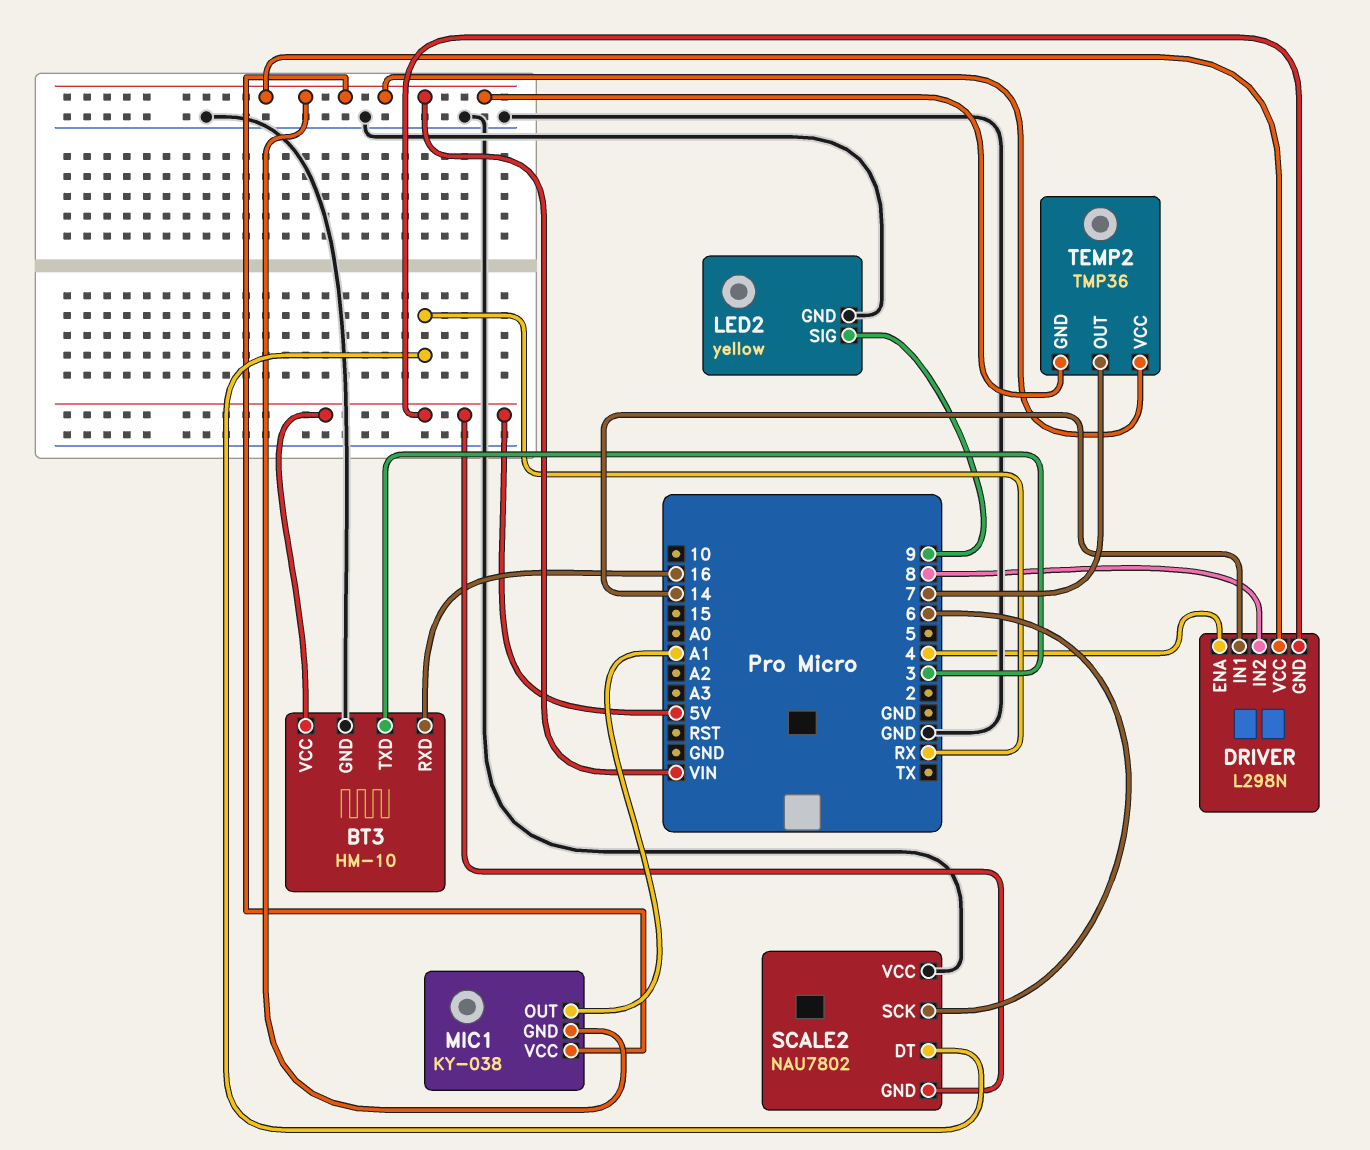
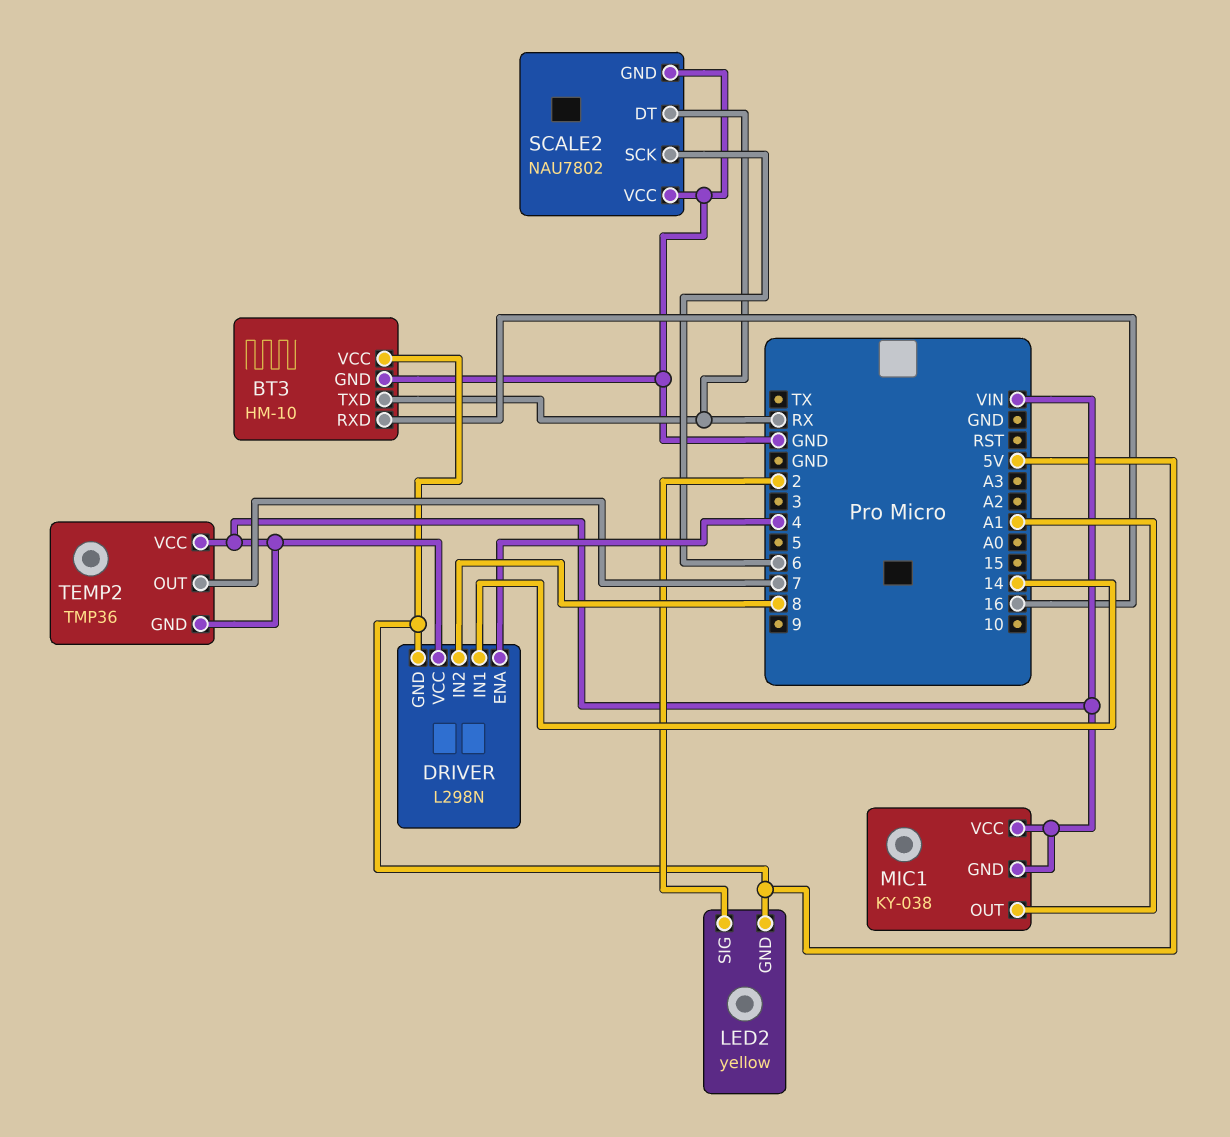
BT3 pin TXD: 3 -> RX
LED2 pin GND: GND -> 5V
LED2 pin SIG: 9 -> 2
SCALE2 pin GND: 5V -> GND

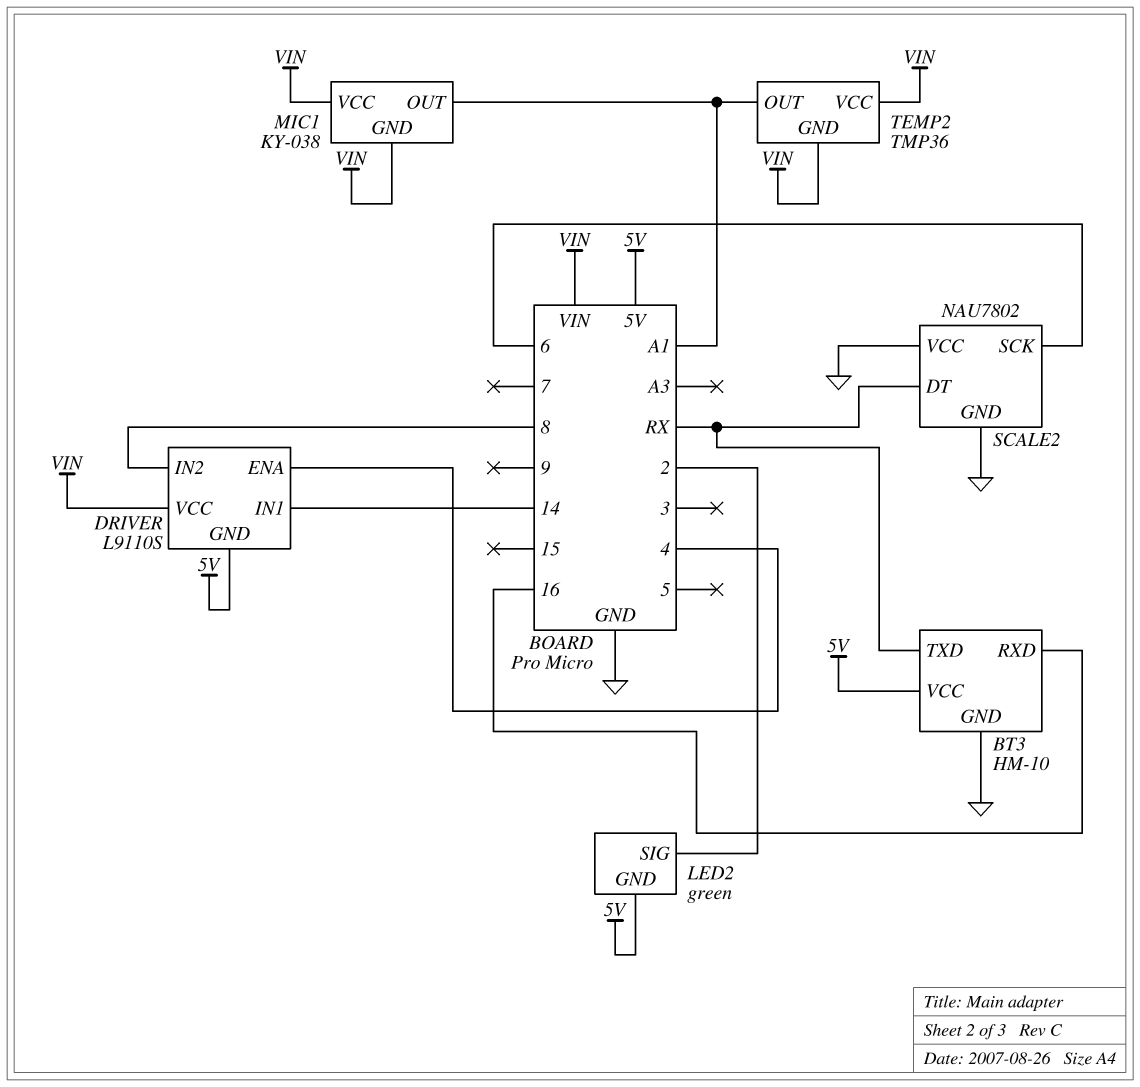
DRIVER: L298N -> L9110S
LED2: yellow -> green
TEMP2 pin OUT: 7 -> A1

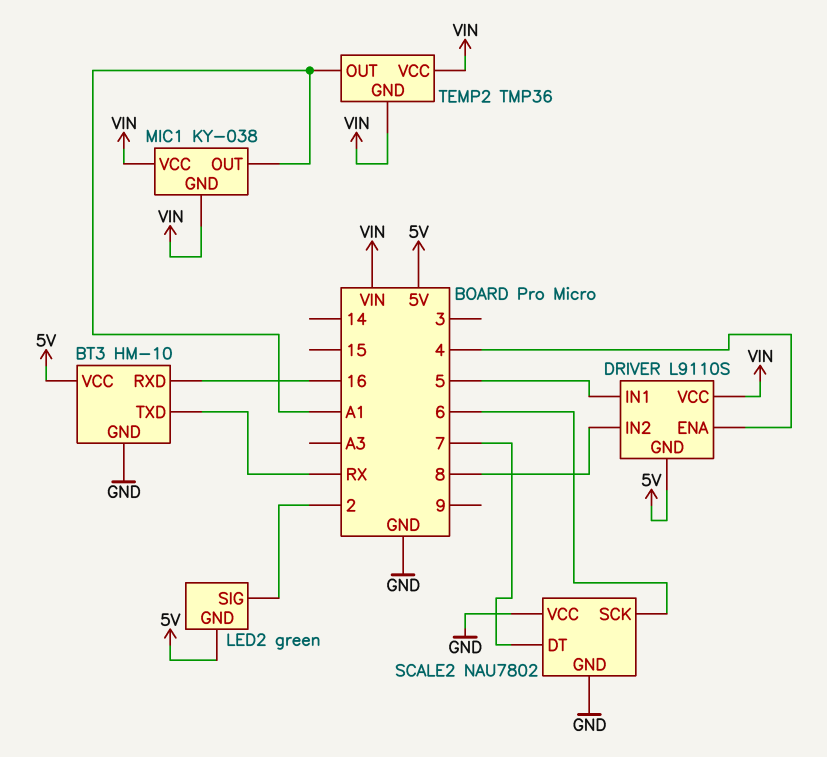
DRIVER pin IN1: 14 -> 5
SCALE2 pin DT: RX -> 7

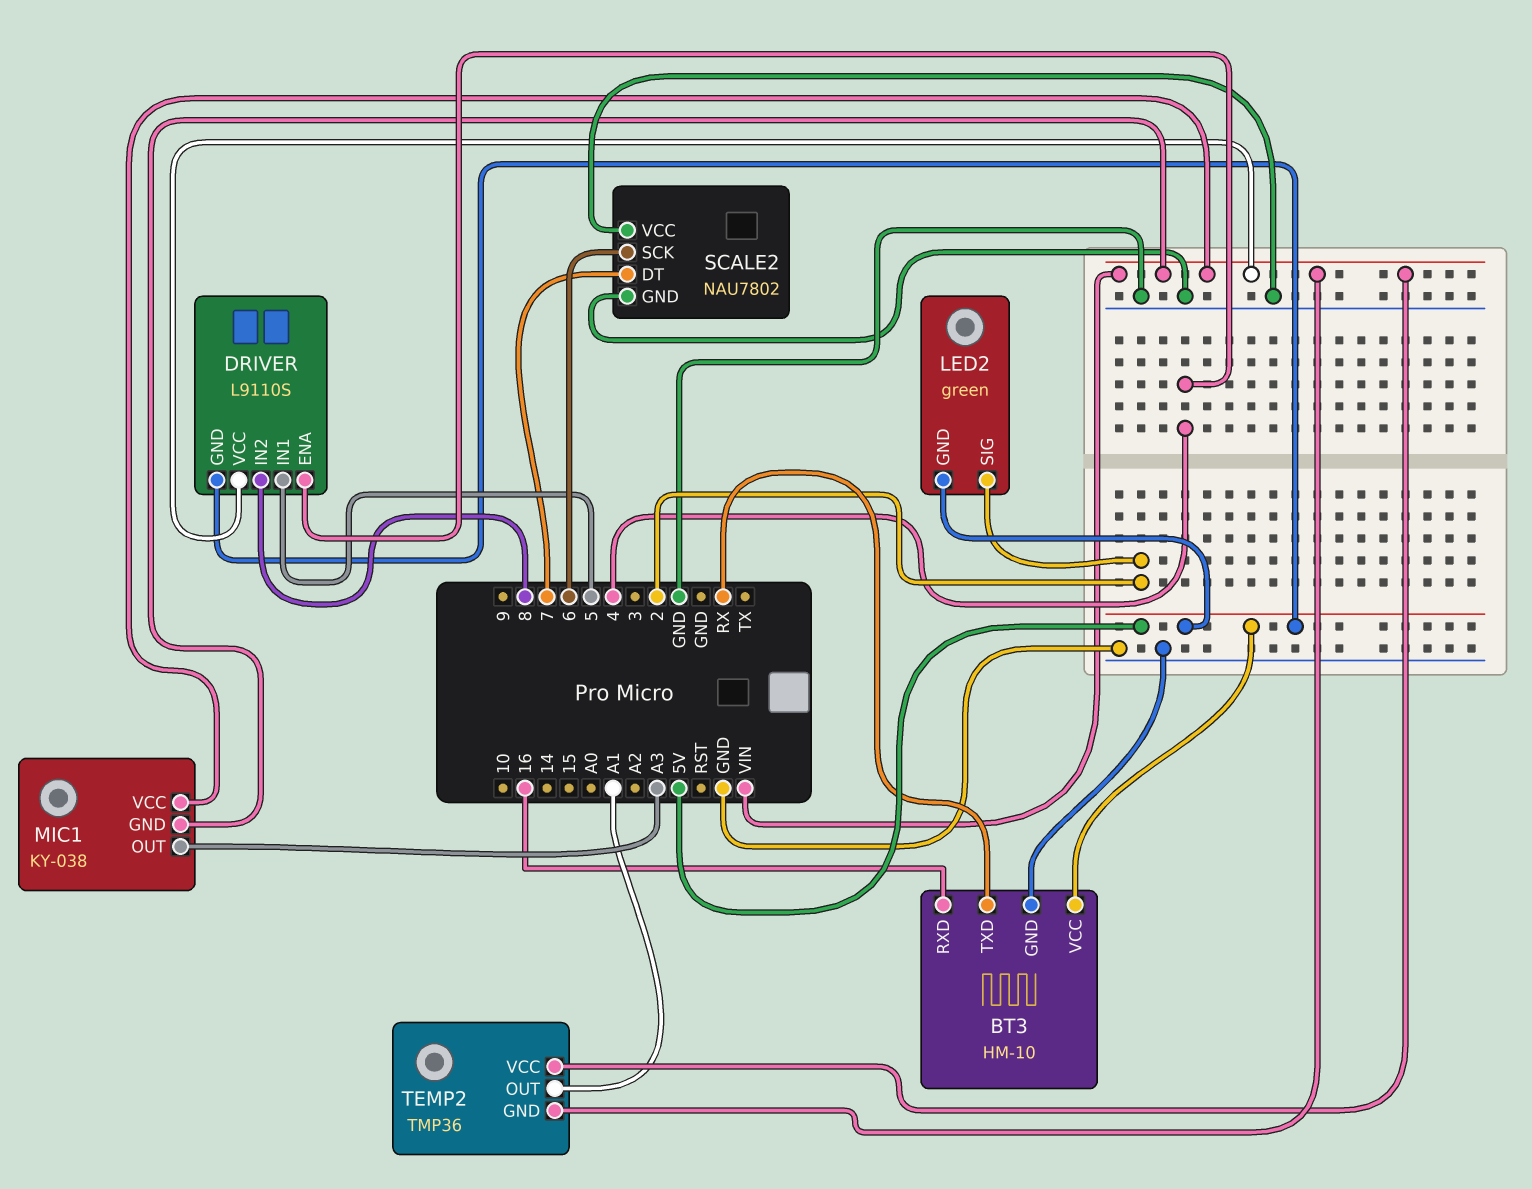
MIC1 pin OUT: A1 -> A3

